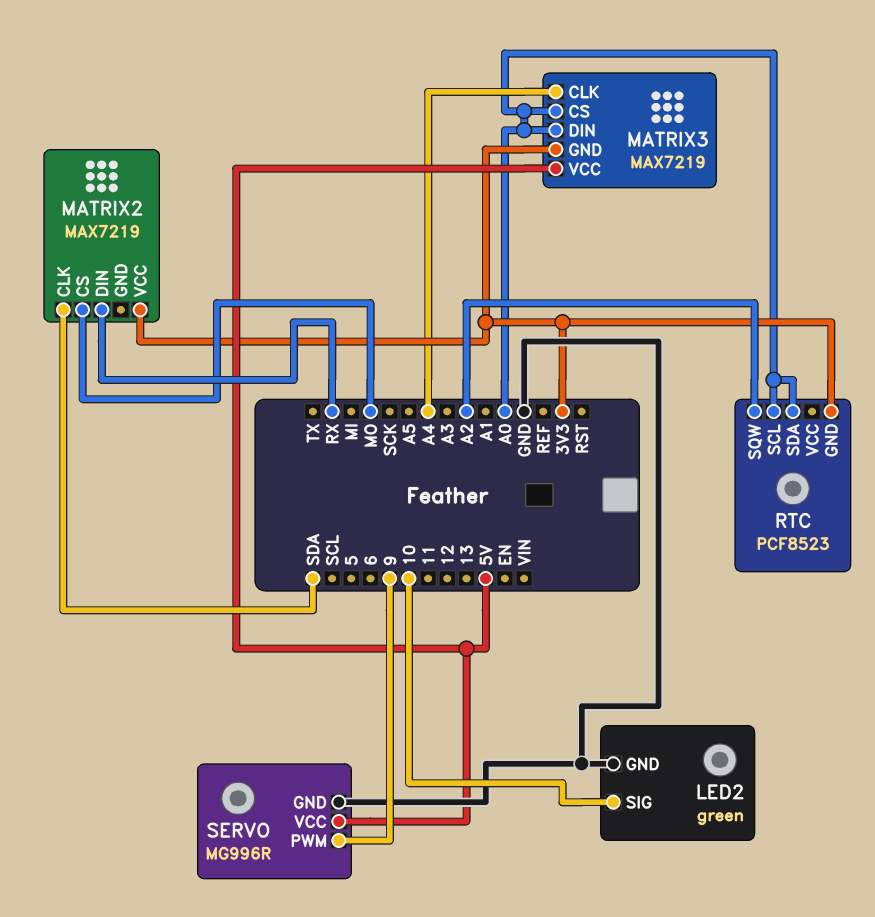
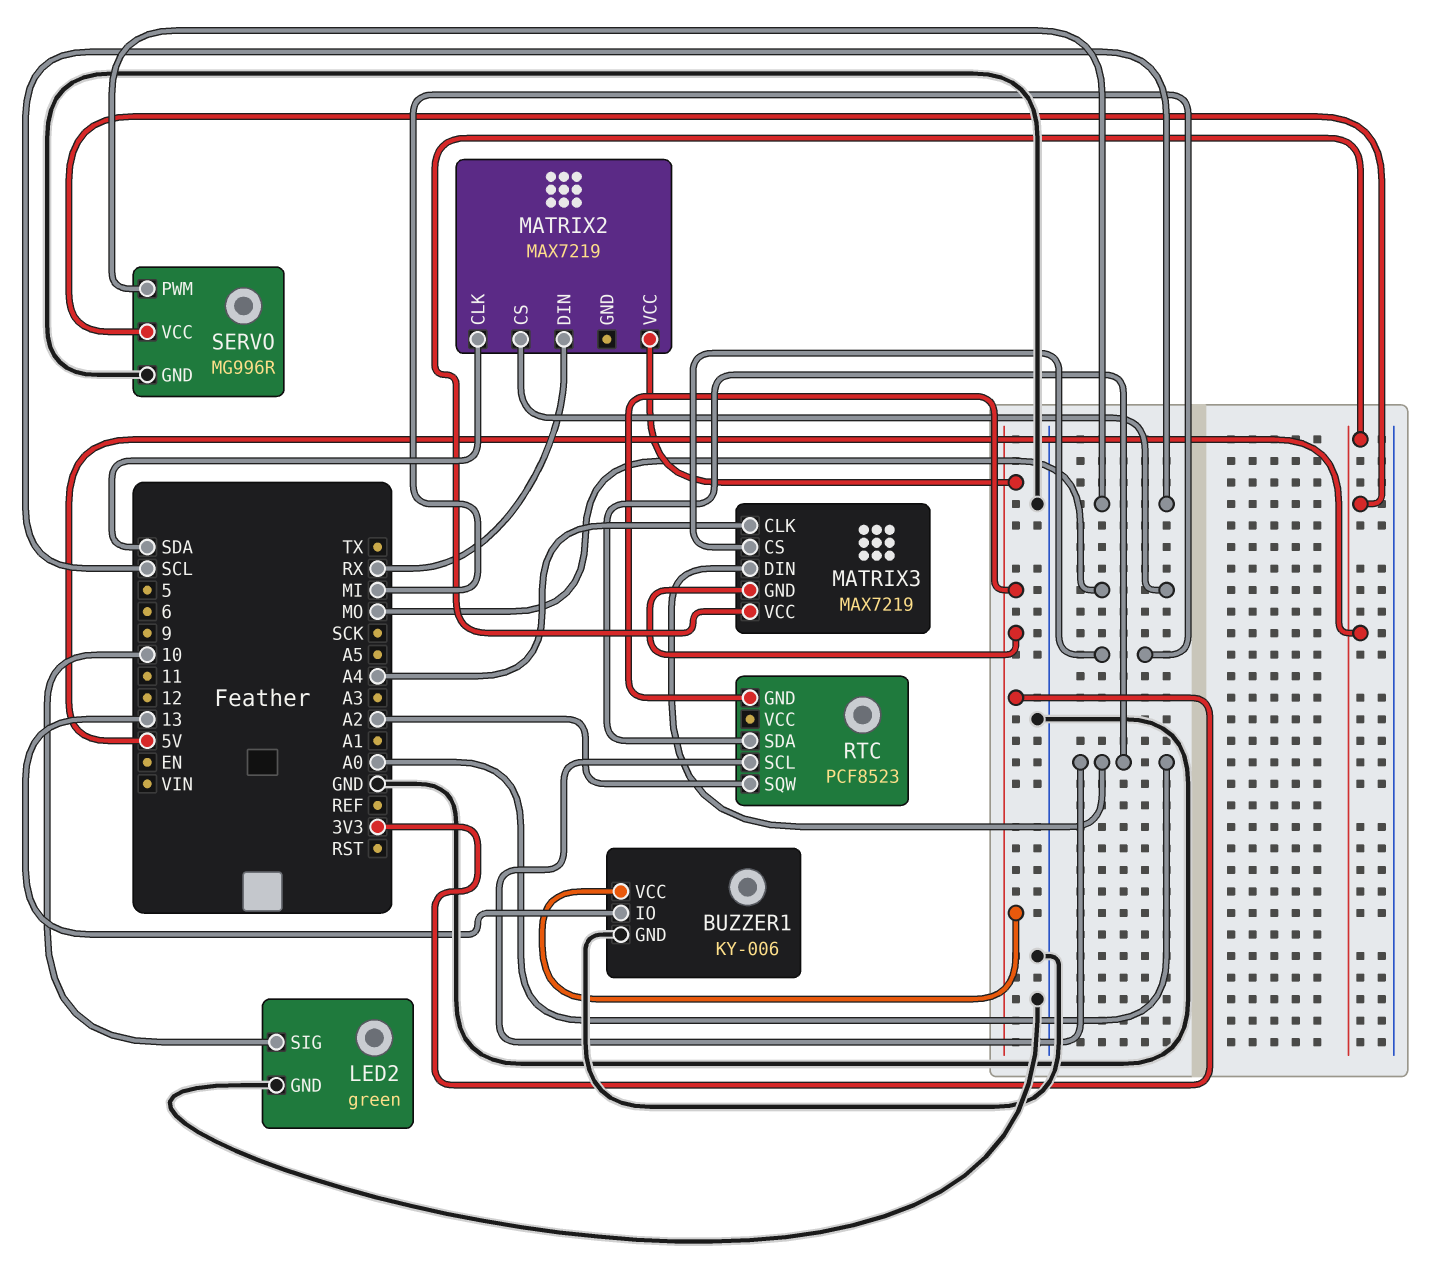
BUZZER1: none -> KY-006
BUZZER1 pin GND: none -> GND
BUZZER1 pin IO: none -> 13
BUZZER1 pin VCC: none -> 3V3
MATRIX3 pin CS: A0 -> MI
SERVO pin PWM: 9 -> SCL

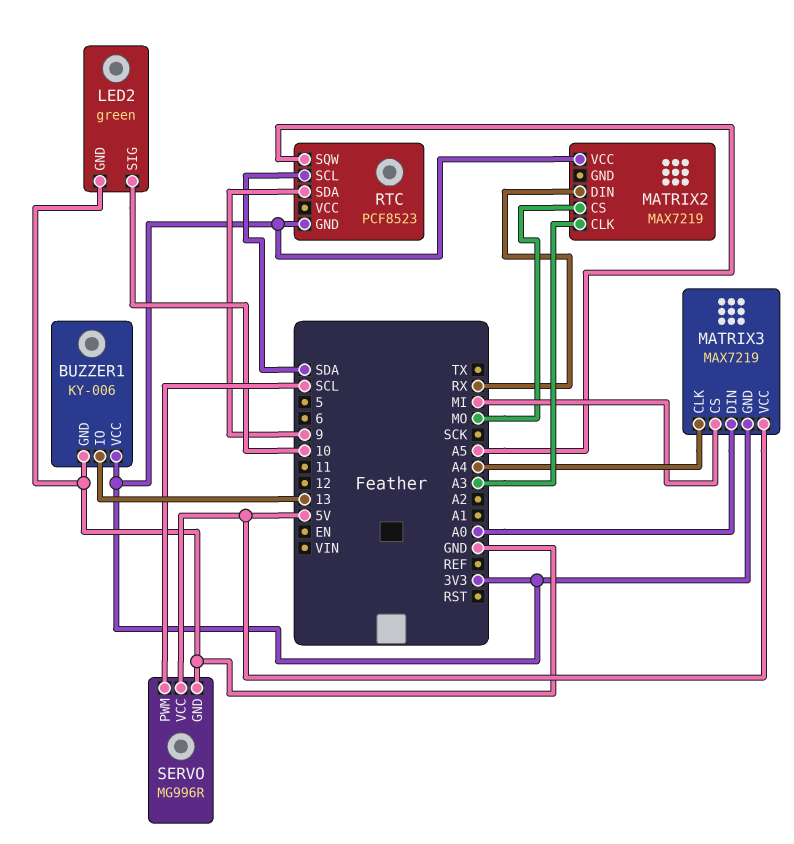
MATRIX2 pin CLK: SDA -> A3
RTC pin SCL: A0 -> SDA
RTC pin SDA: A0 -> 9
RTC pin SQW: A2 -> A5

